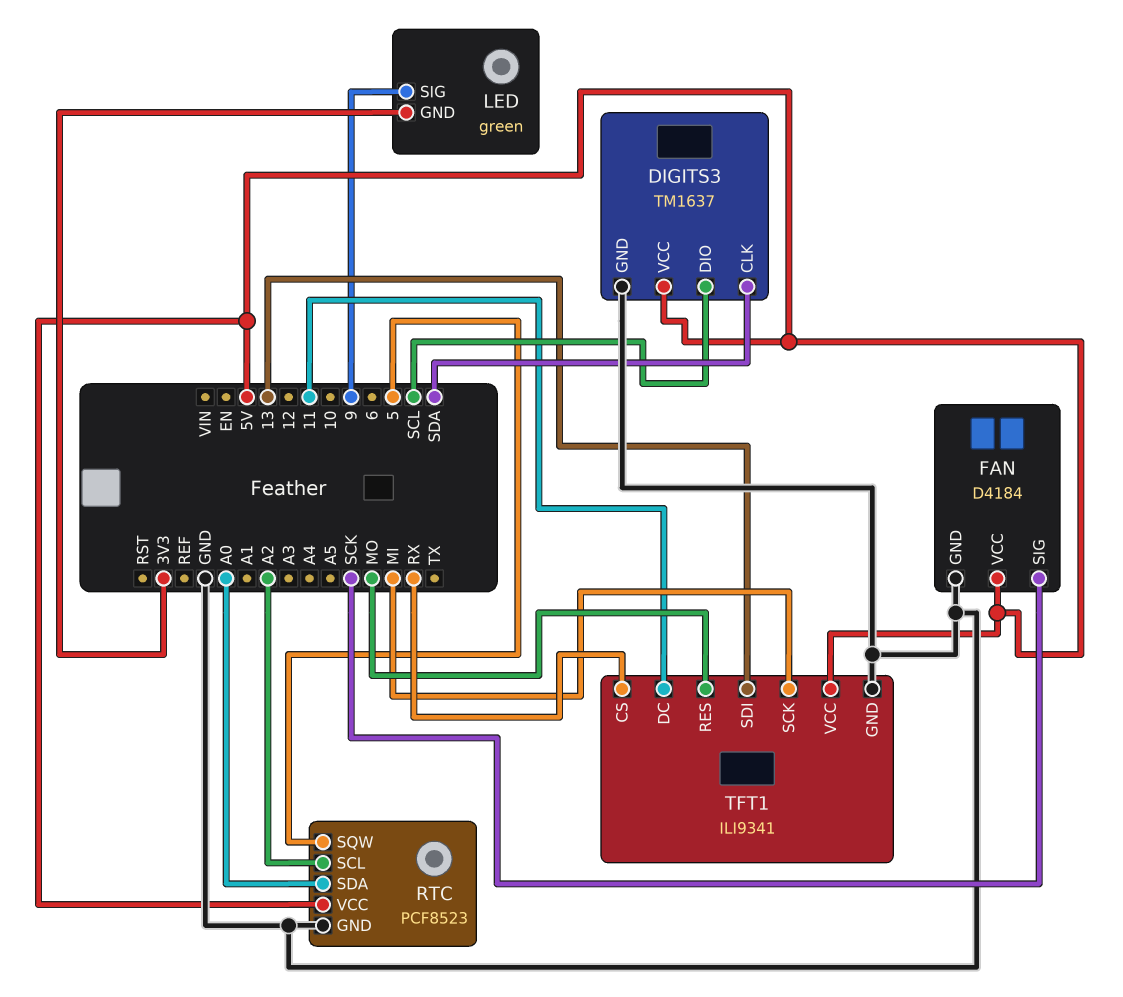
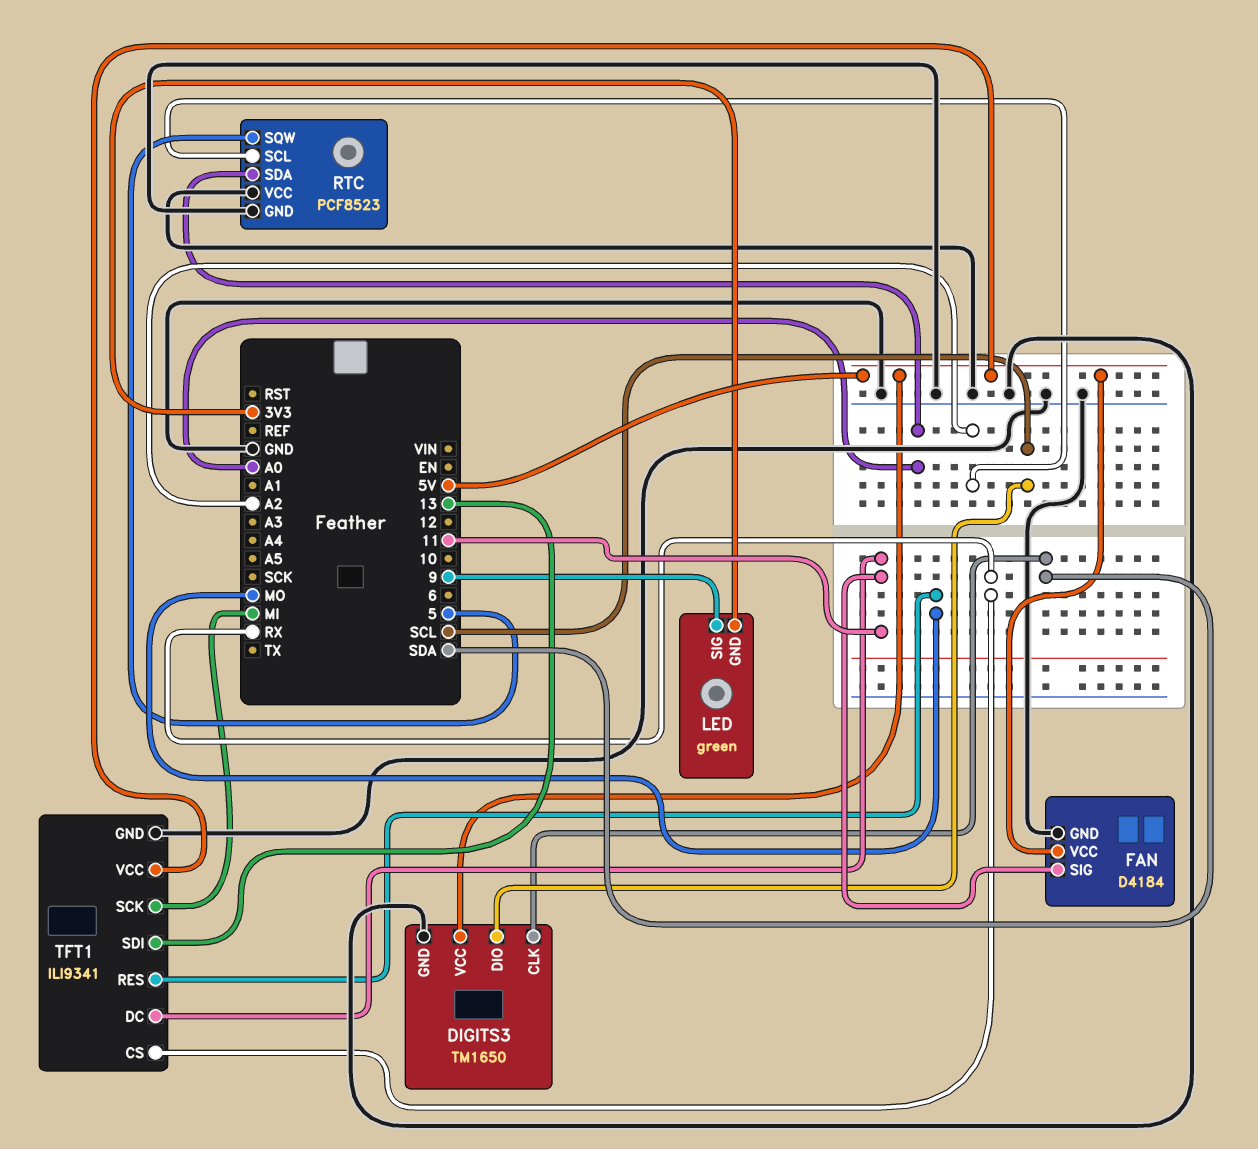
DIGITS3: TM1637 -> TM1650
FAN pin SIG: SCK -> 11
RTC pin VCC: 5V -> GND

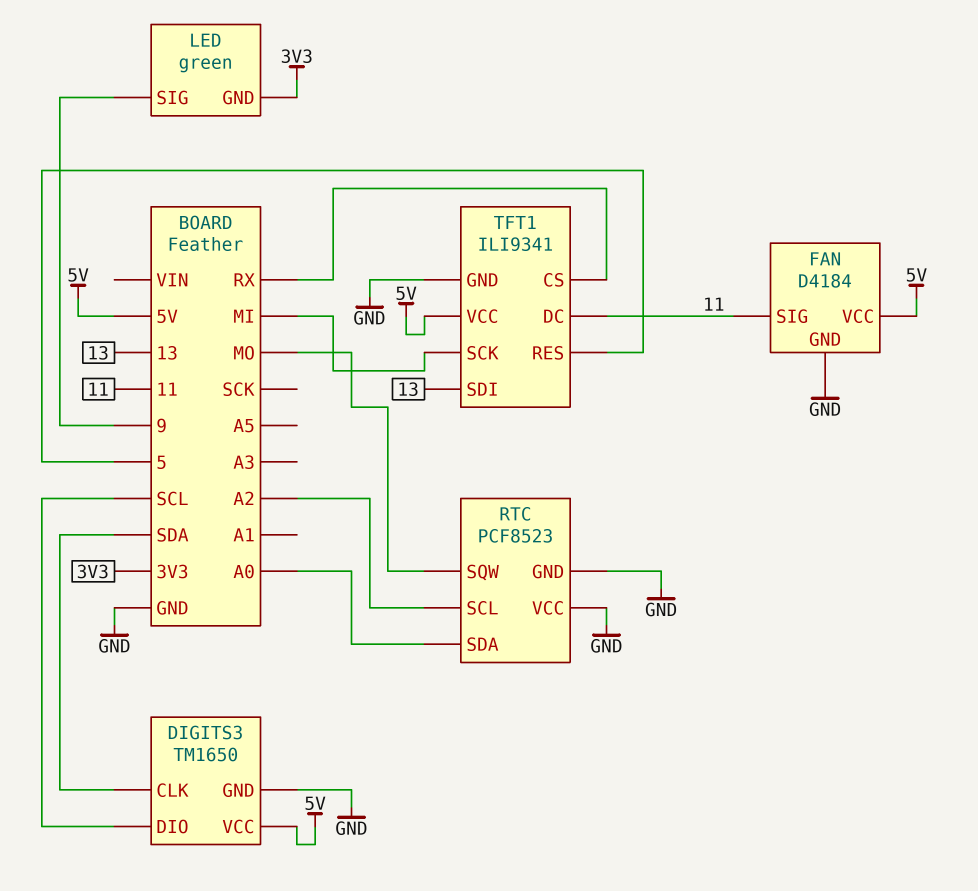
RTC pin SQW: 5 -> MO
TFT1 pin RES: MO -> 5

